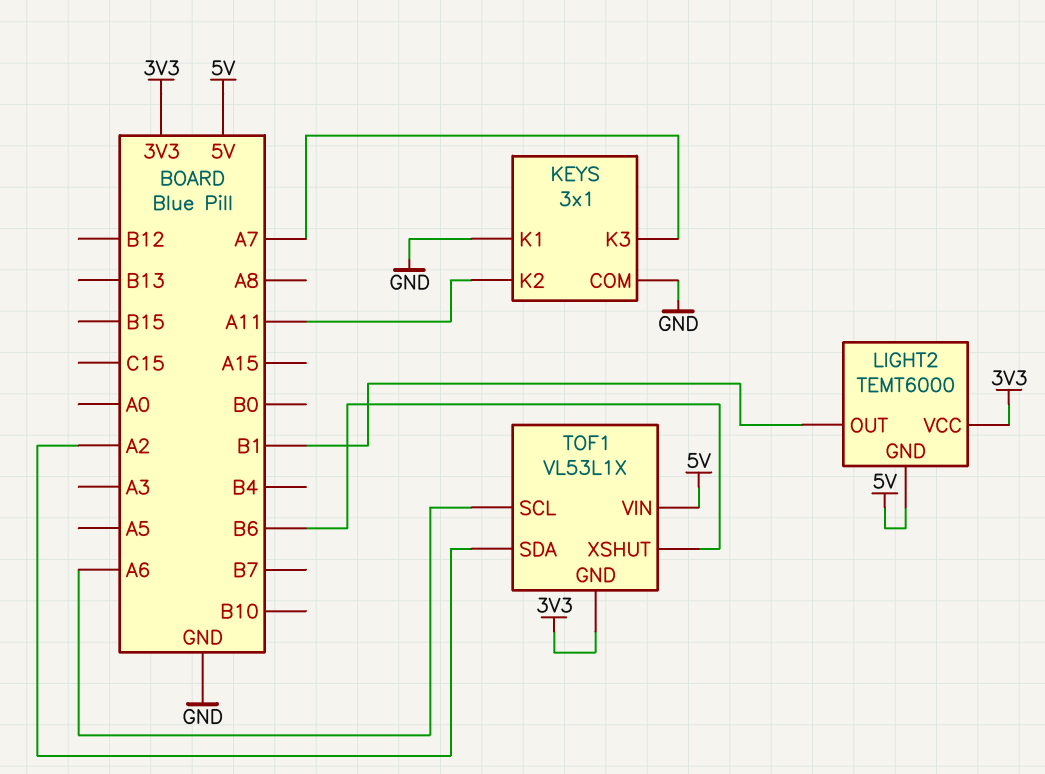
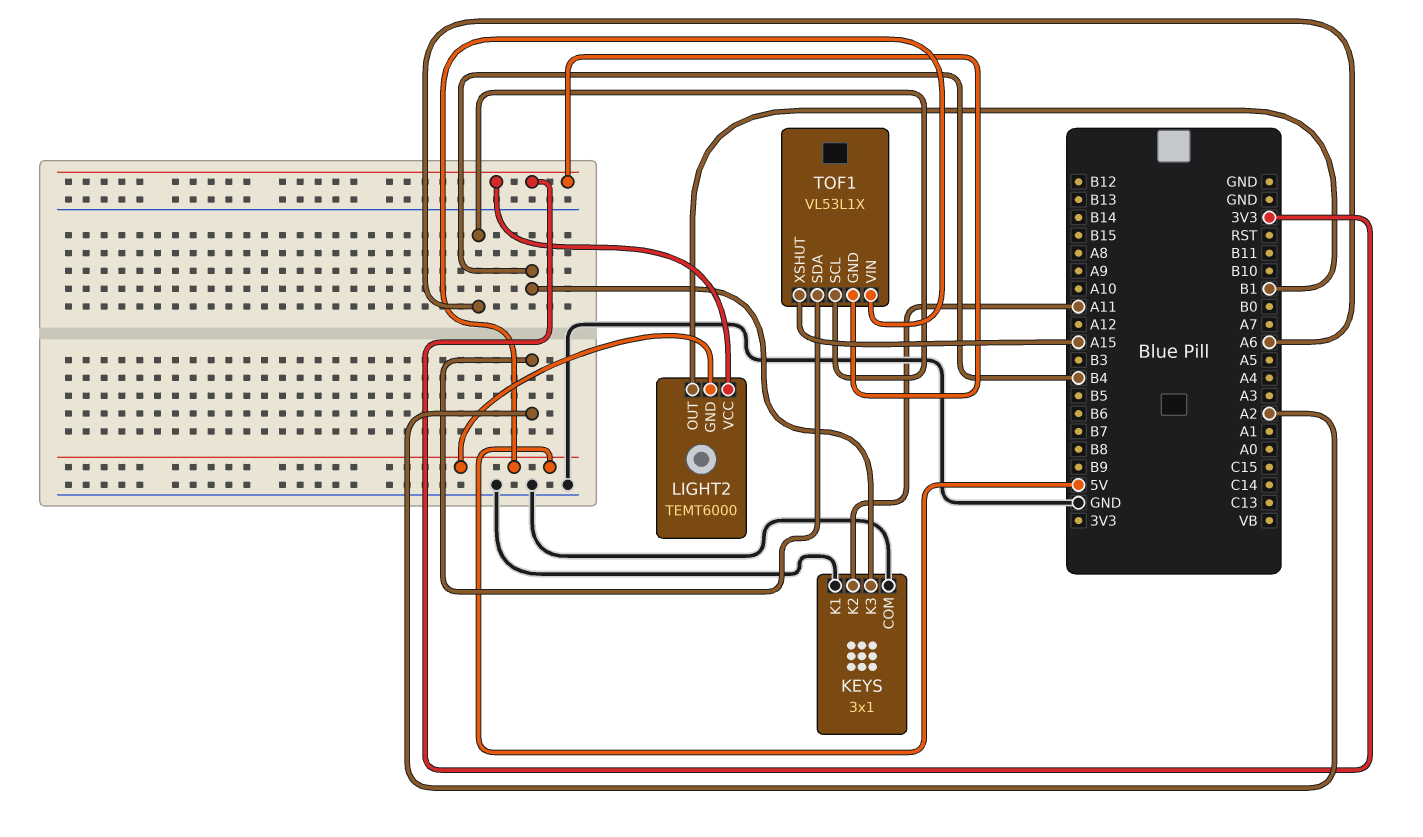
KEYS pin K3: A7 -> B4
TOF1 pin XSHUT: B6 -> A15

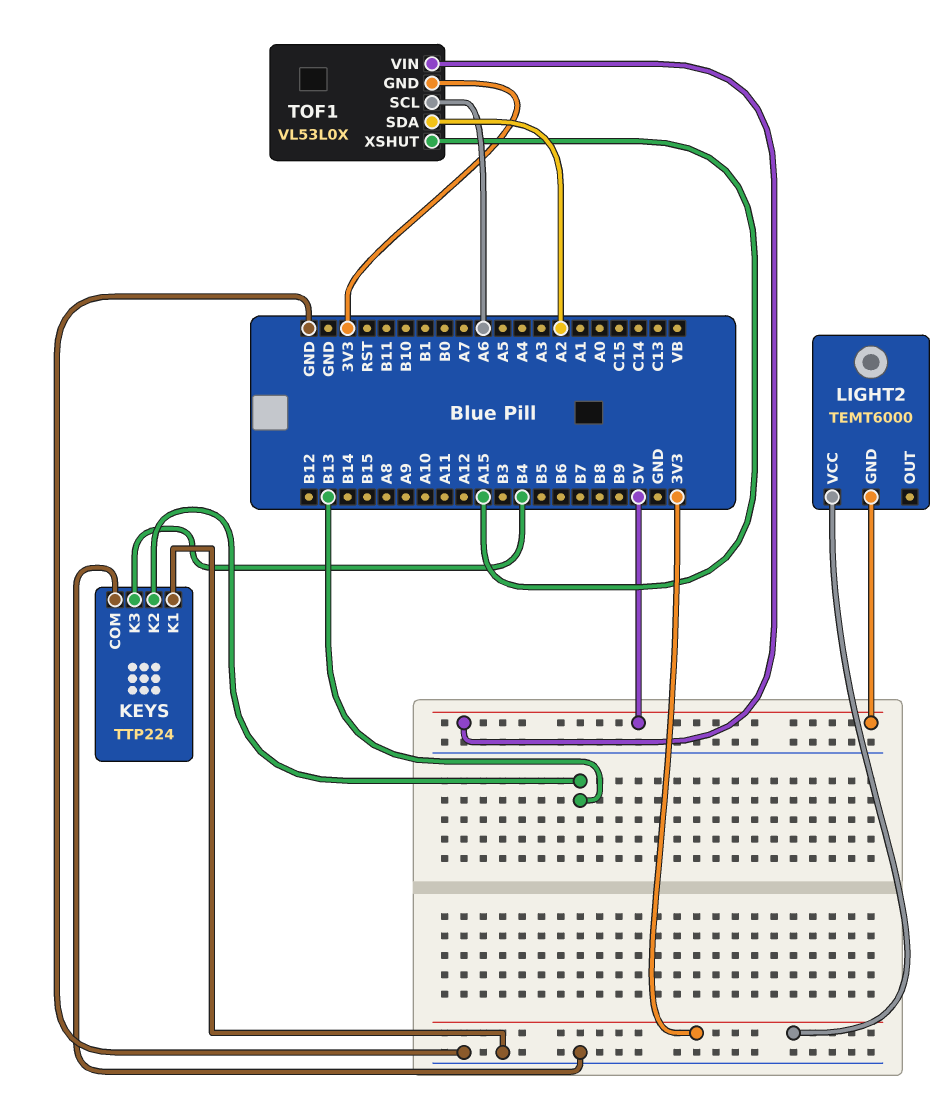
KEYS: 3x1 -> TTP224
KEYS pin K2: A11 -> B13
LIGHT2 pin OUT: B1 -> none
TOF1: VL53L1X -> VL53L0X

